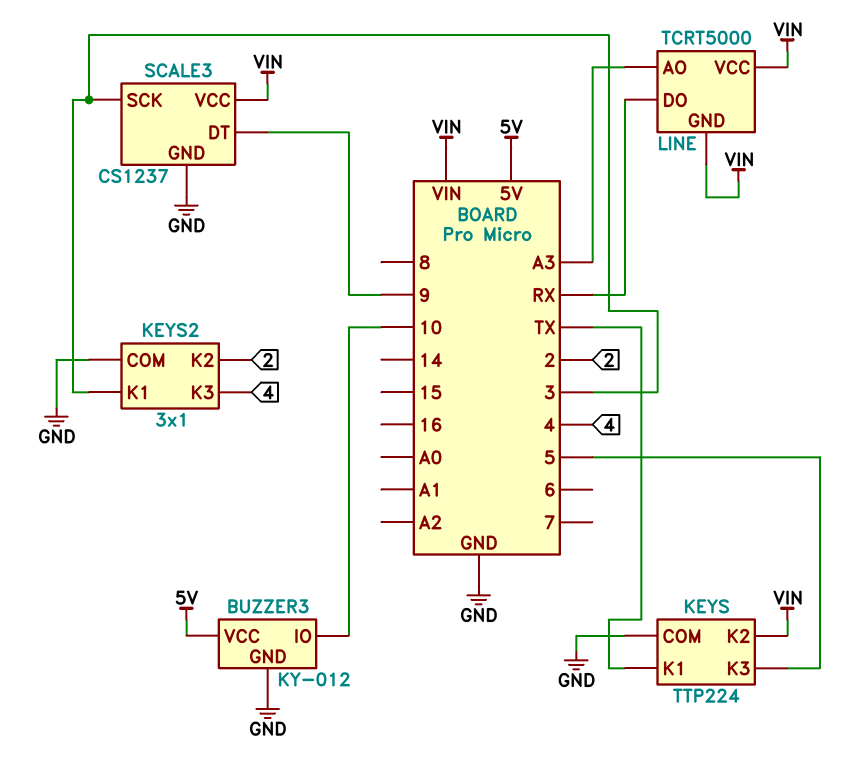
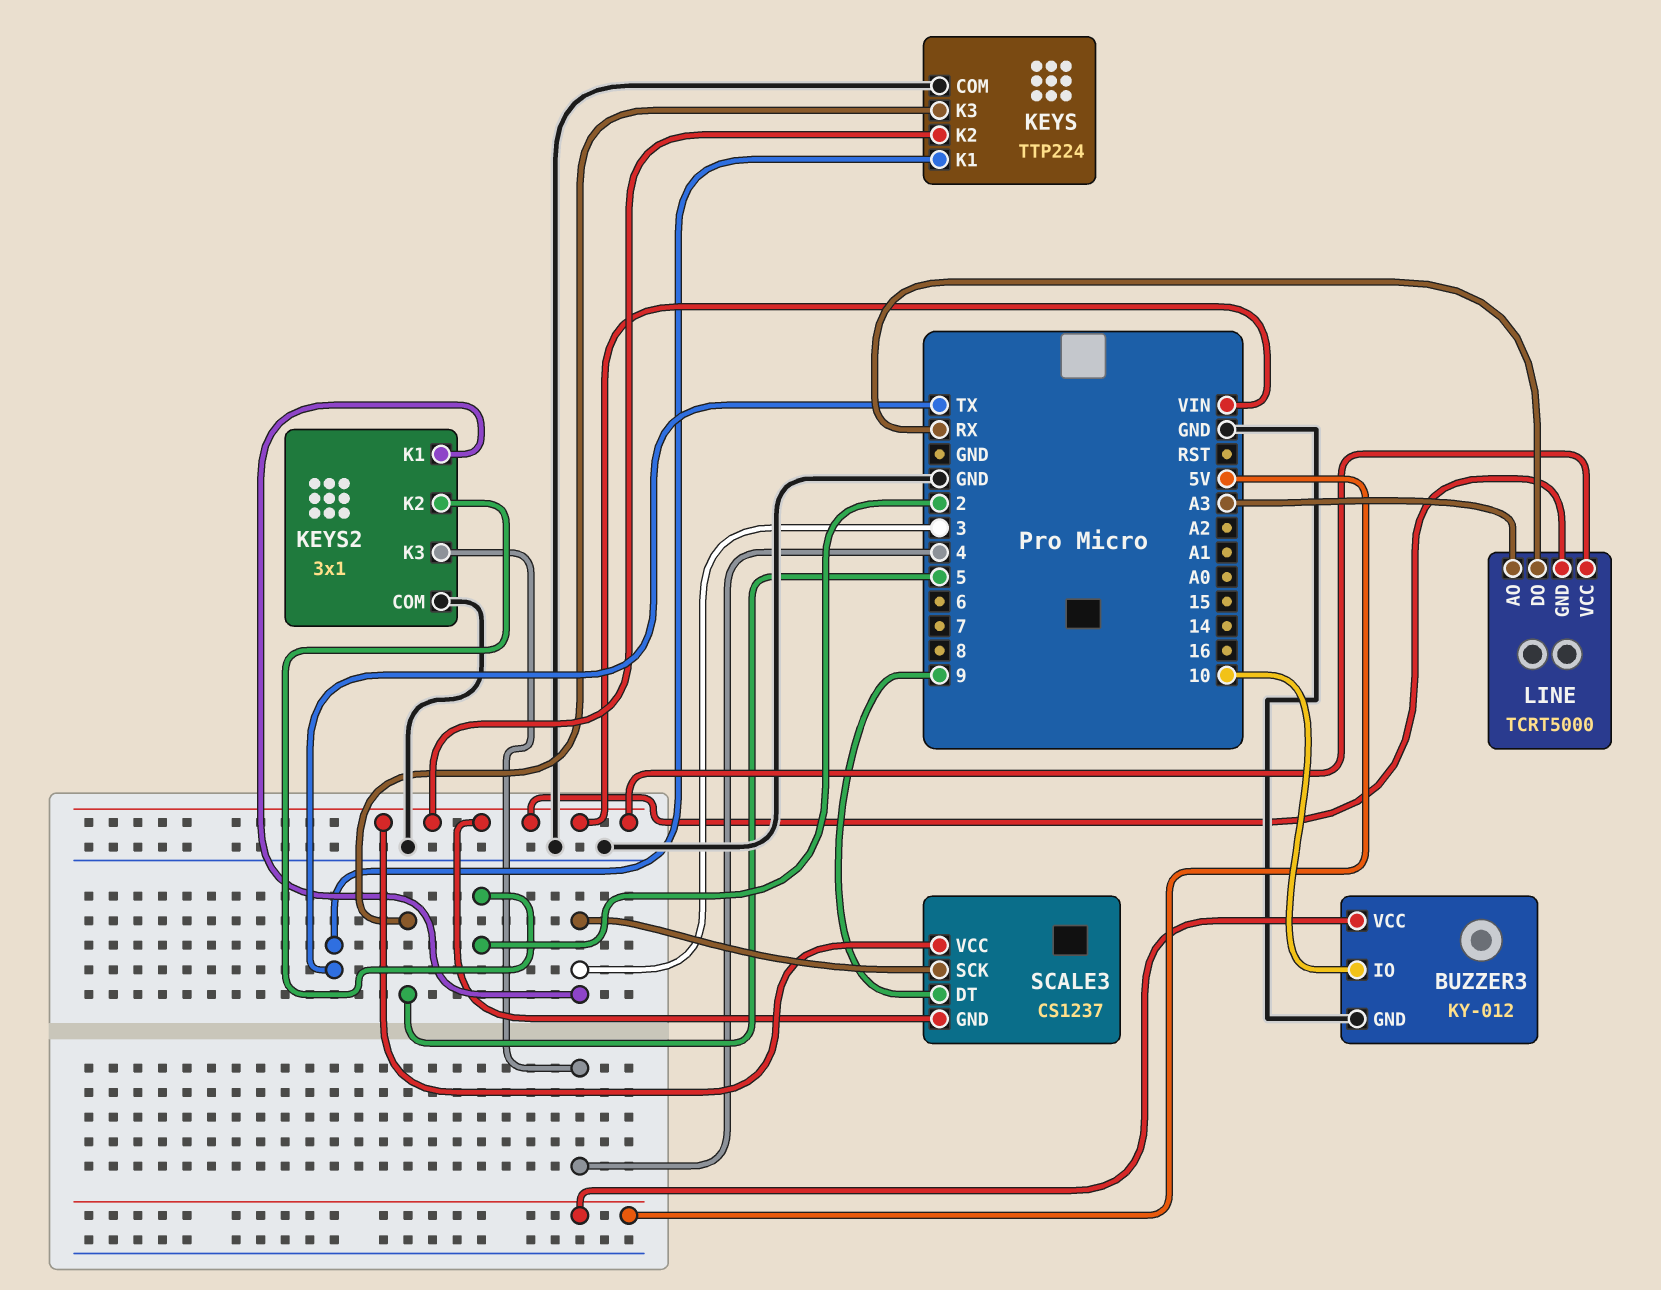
SCALE3 pin GND: GND -> VIN

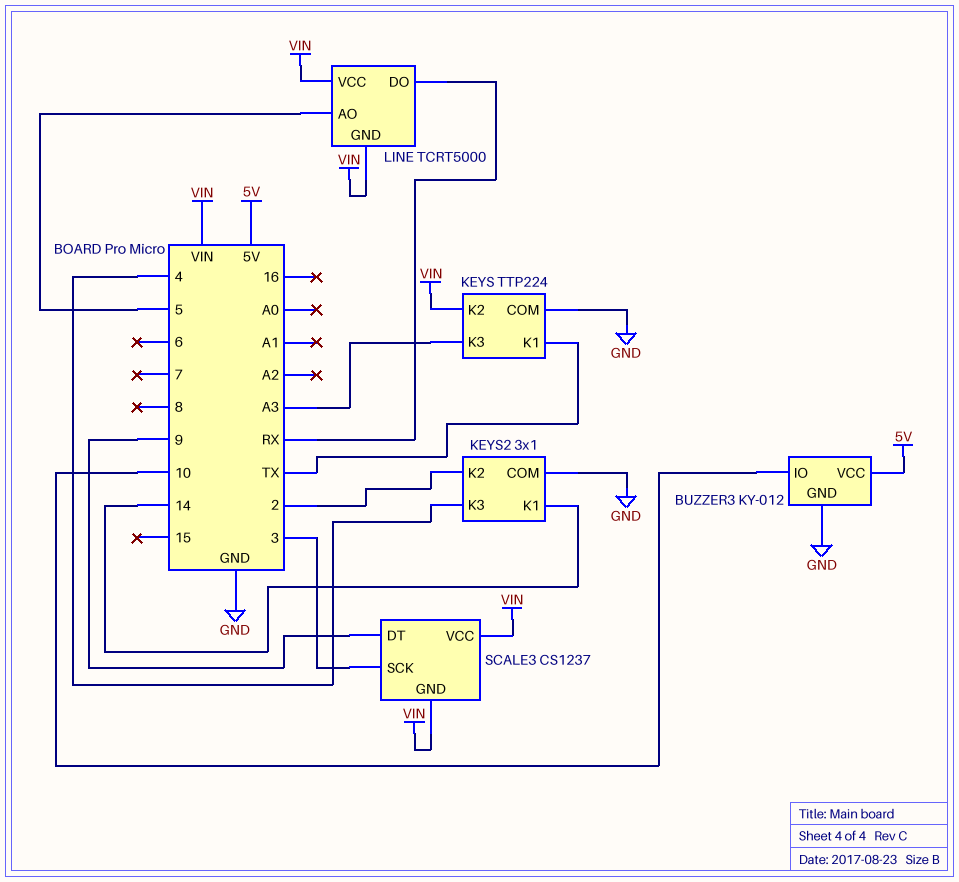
KEYS pin K3: 5 -> A3
KEYS2 pin K1: 3 -> 14
LINE pin AO: A3 -> 5

